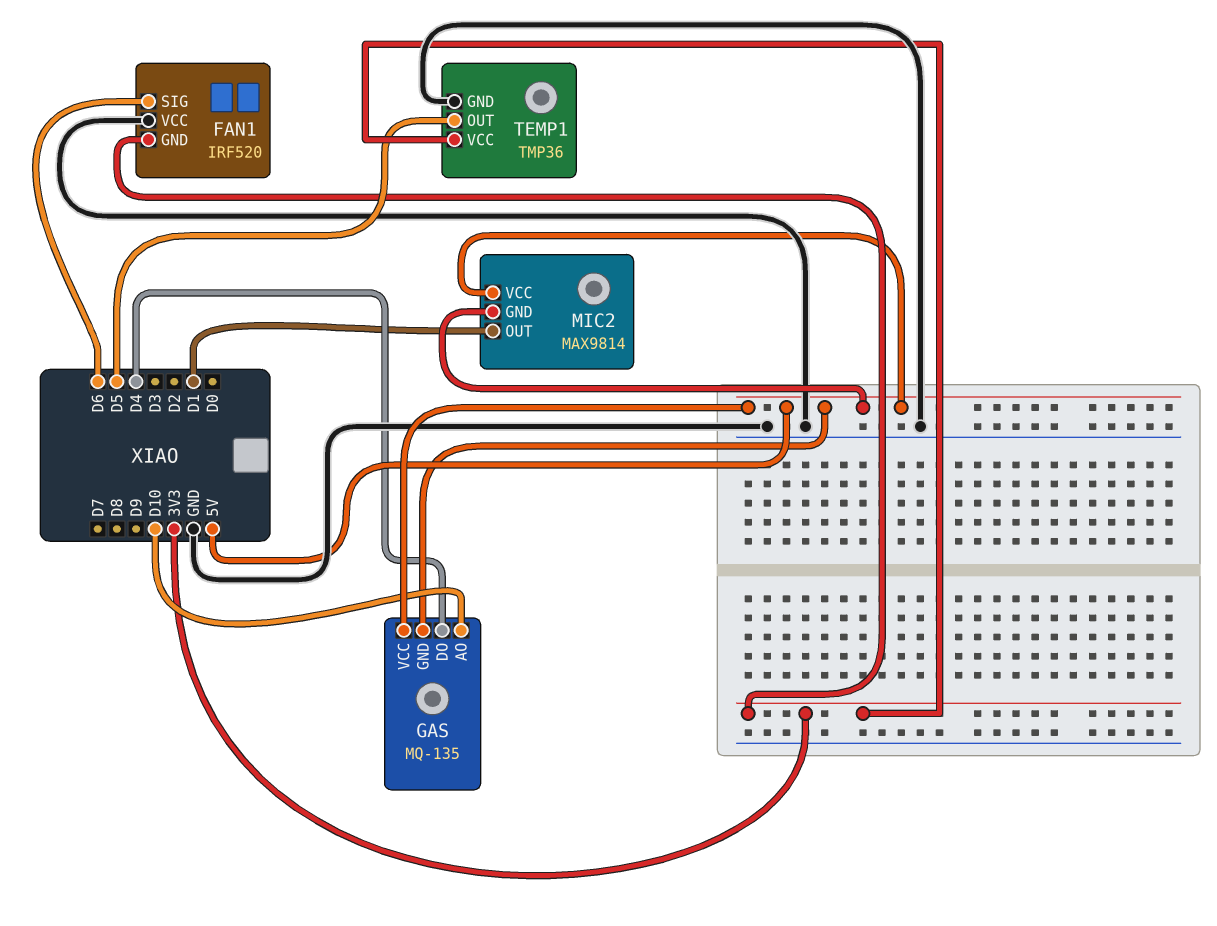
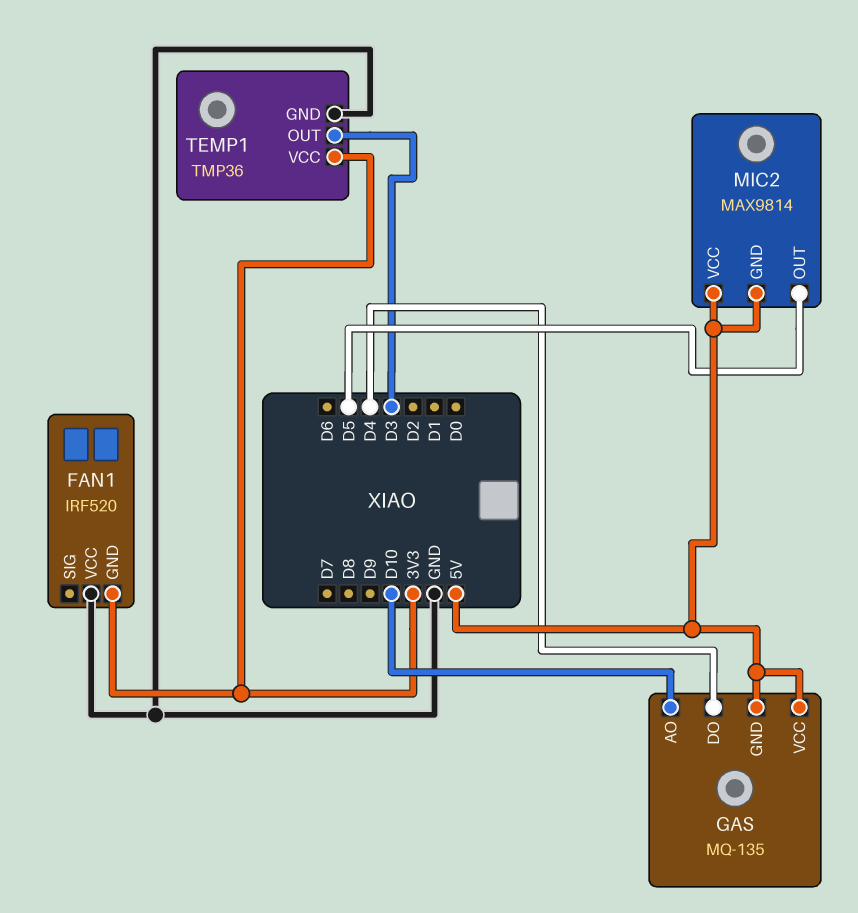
FAN1 pin SIG: D6 -> none
MIC2 pin OUT: D1 -> D5
TEMP1 pin OUT: D5 -> D3

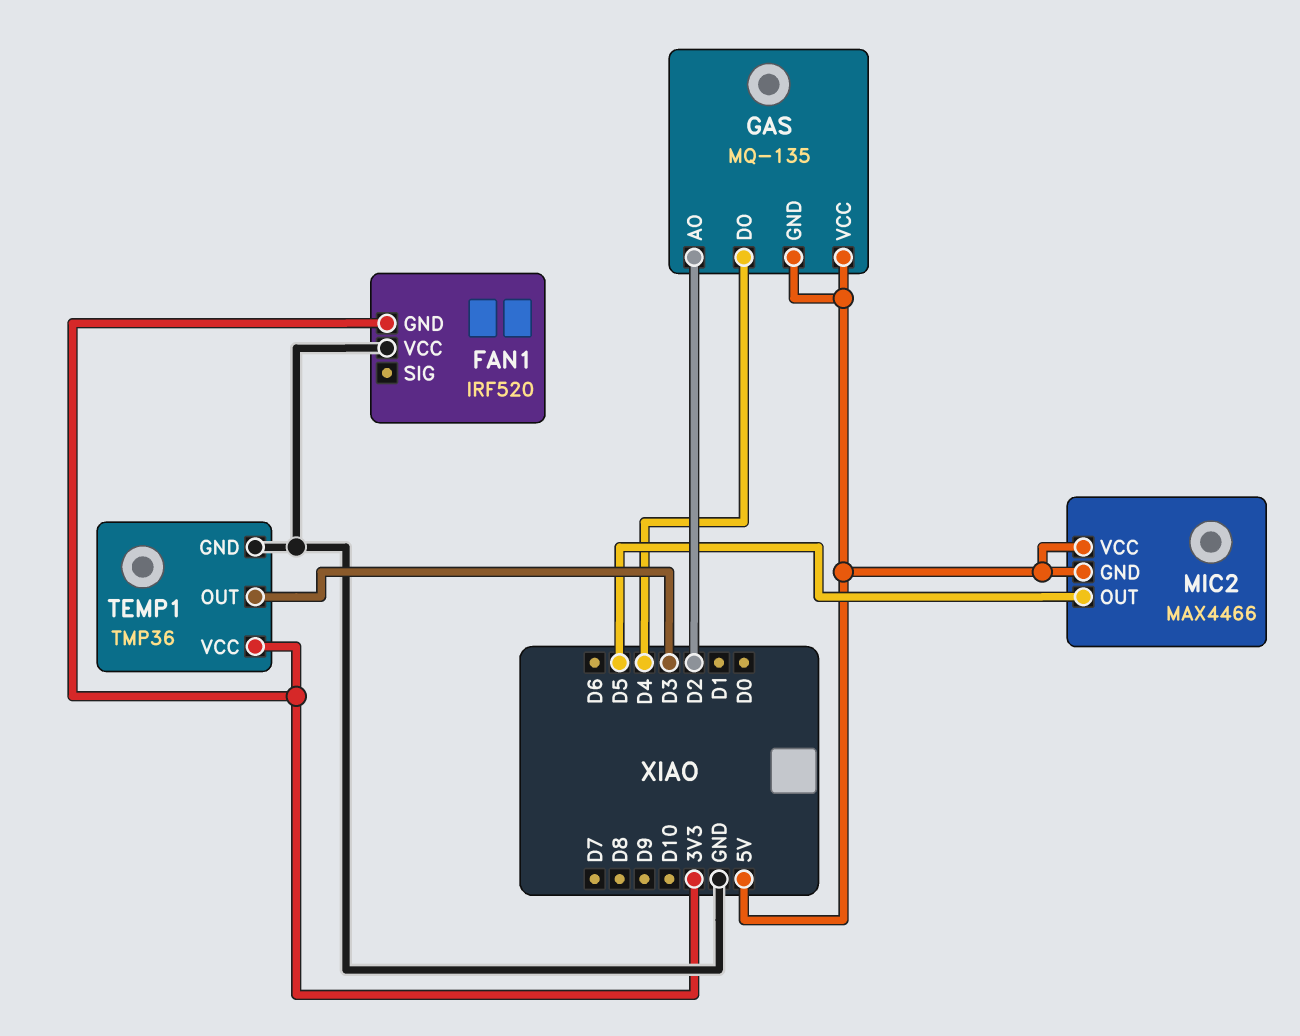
GAS pin AO: D10 -> D2
MIC2: MAX9814 -> MAX4466

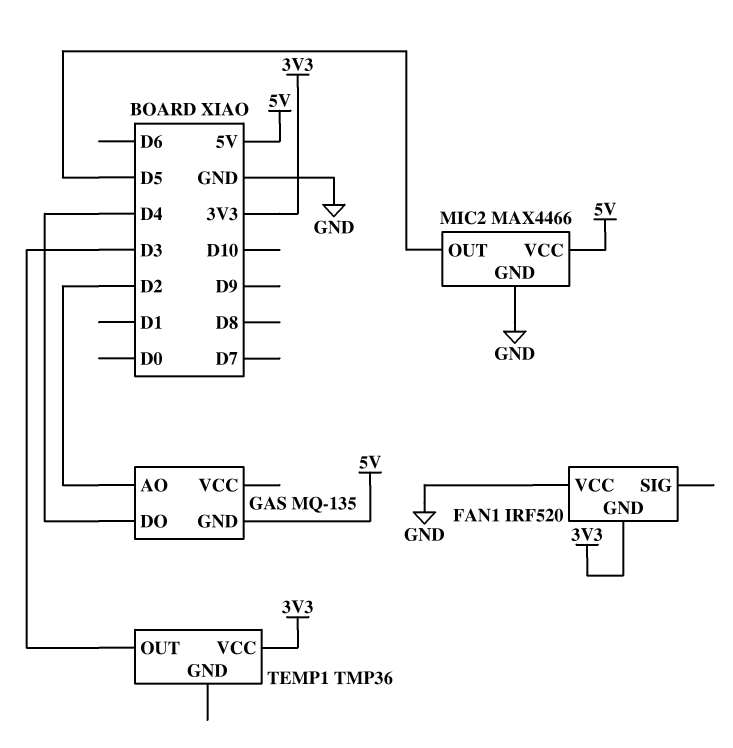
GAS pin VCC: 5V -> none
MIC2 pin GND: 5V -> GND
TEMP1 pin GND: GND -> none

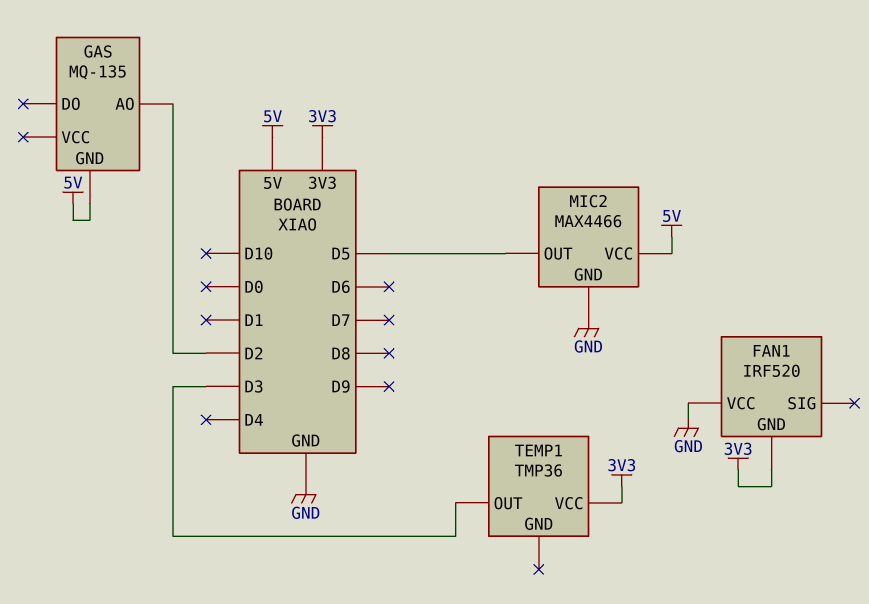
GAS pin DO: D4 -> none

